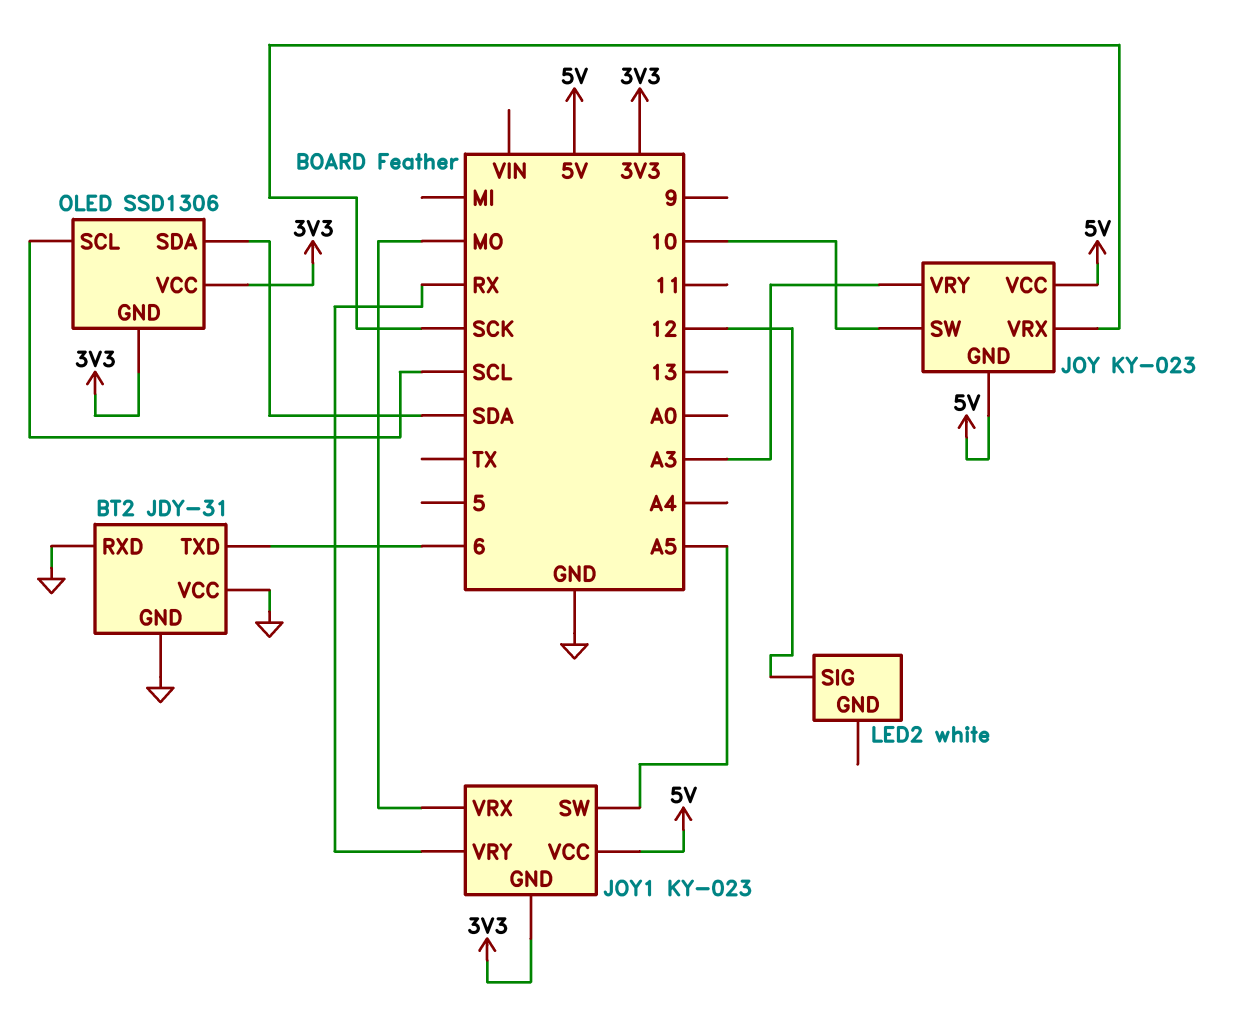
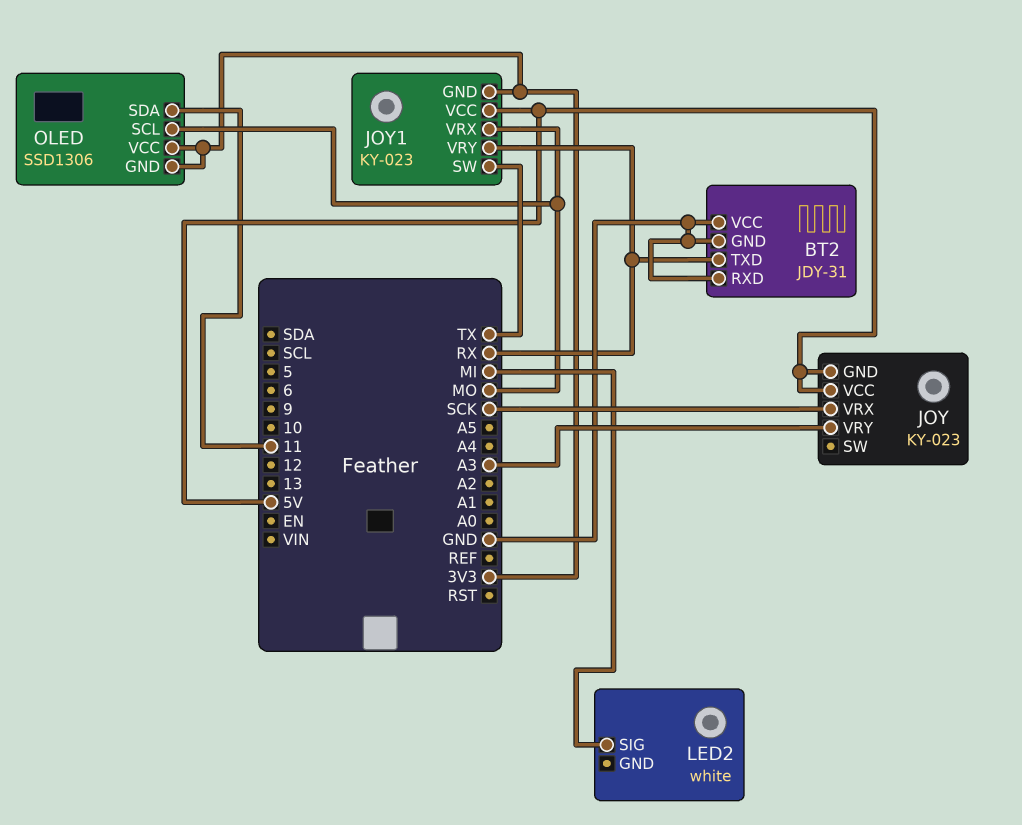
BT2 pin TXD: 6 -> RX
JOY pin SW: 10 -> none
JOY1 pin SW: A5 -> TX
LED2 pin SIG: 12 -> MI
OLED pin SCL: SCL -> MO
OLED pin SDA: SDA -> 11

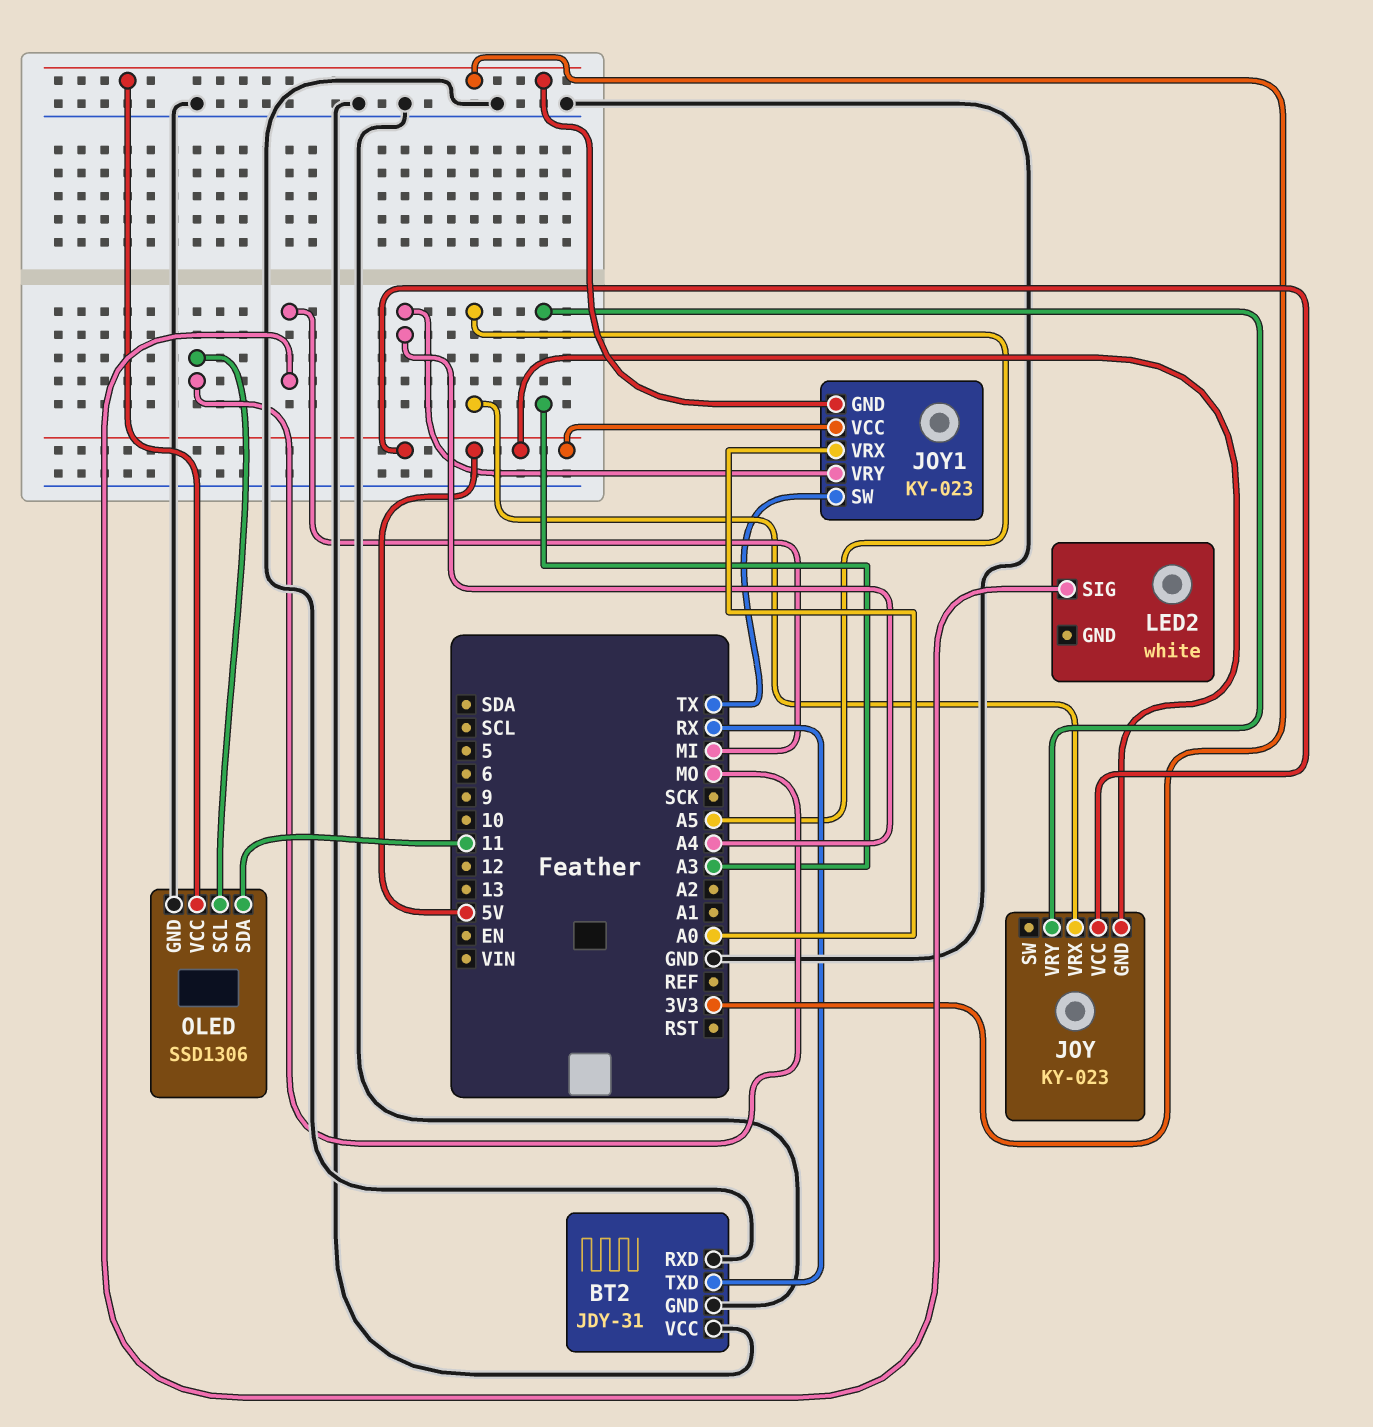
JOY pin VRX: SCK -> A5
JOY1 pin VRX: MO -> A0
JOY1 pin VRY: RX -> A4
OLED pin GND: 3V3 -> GND

